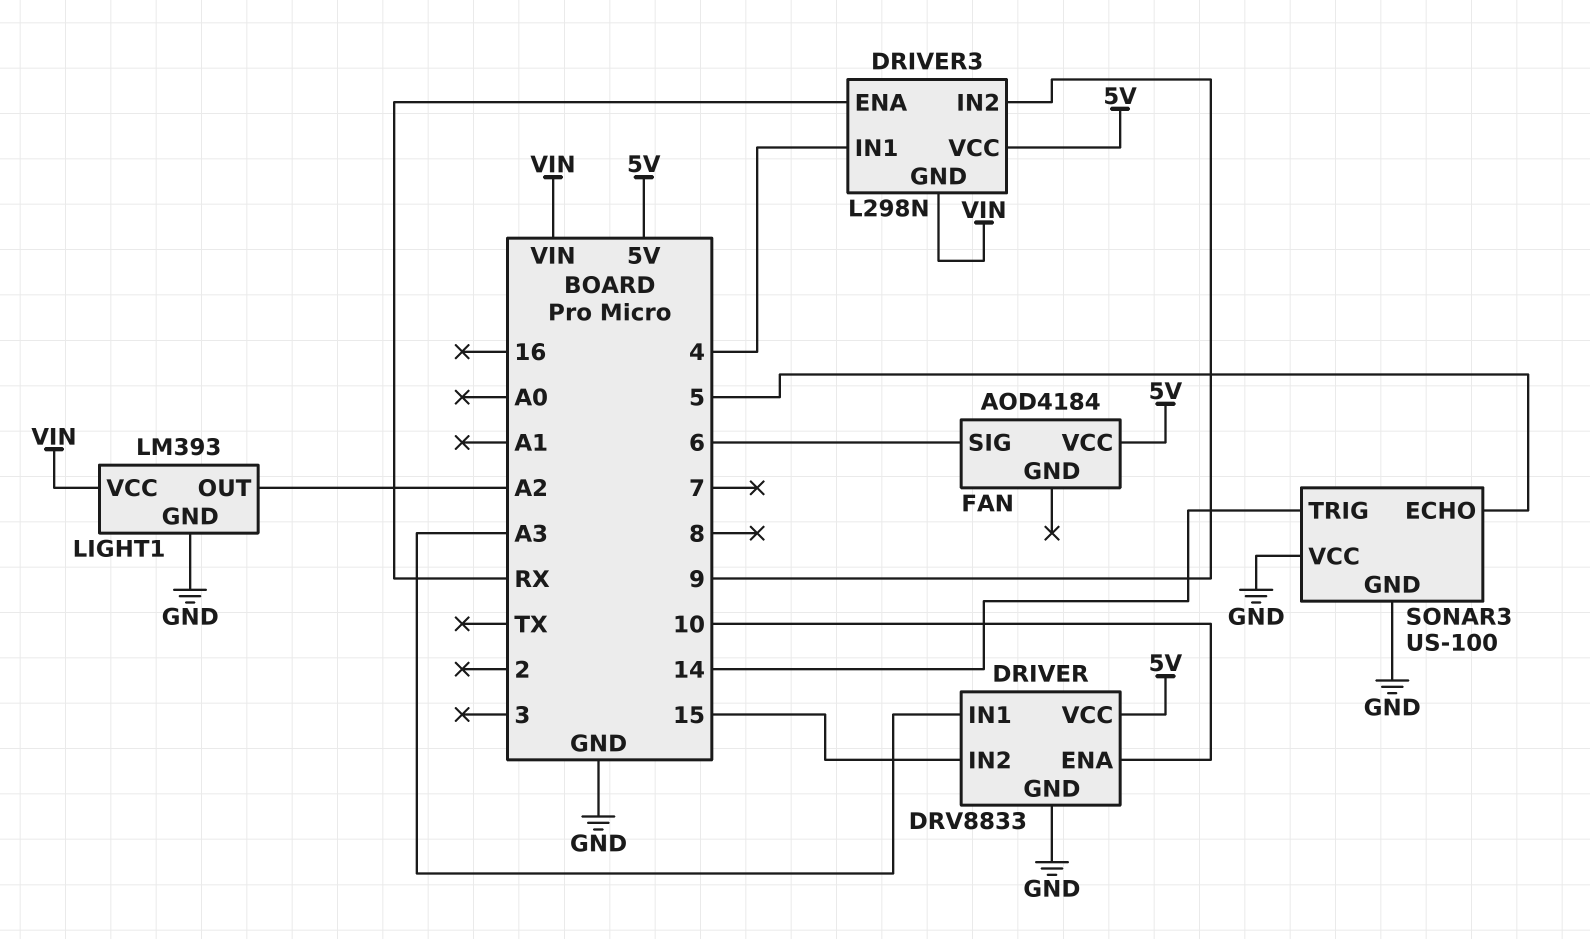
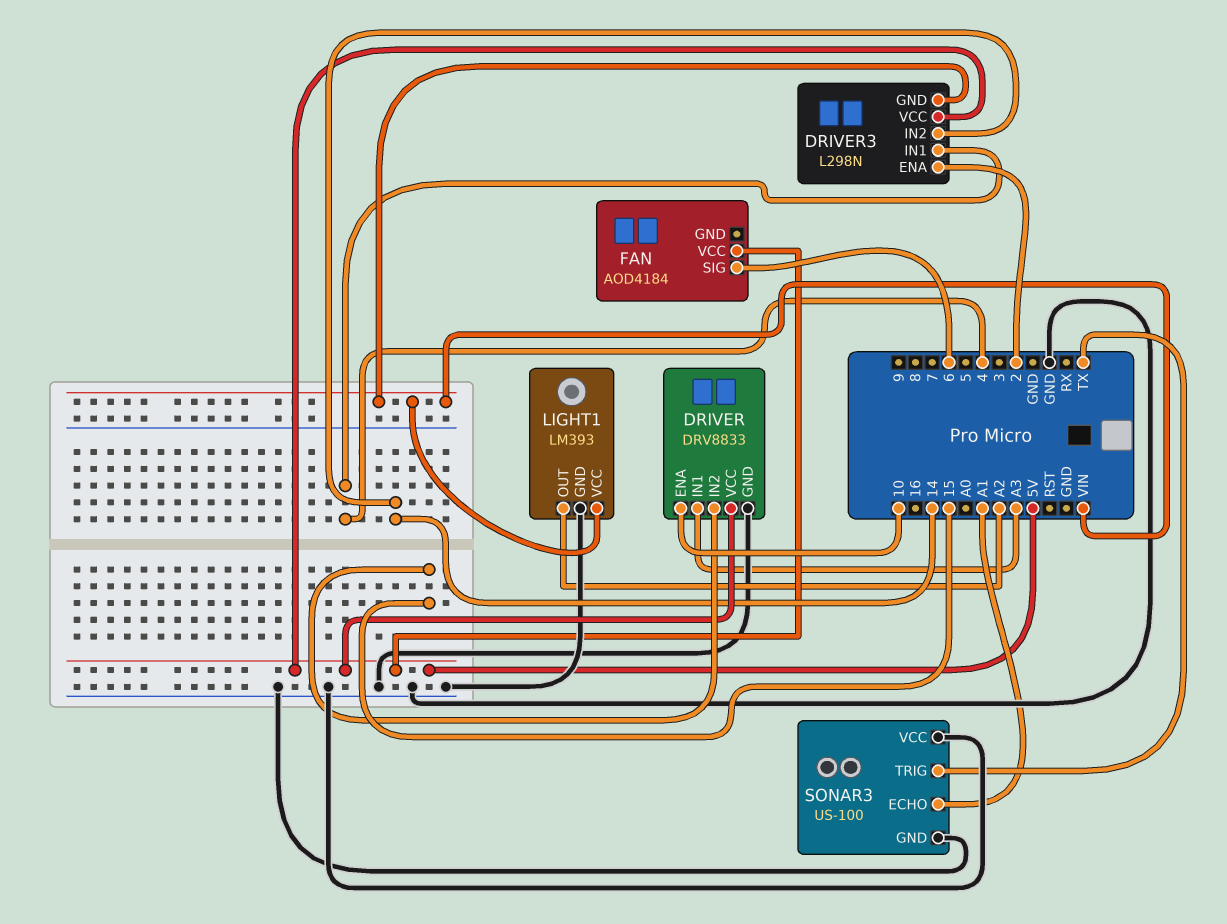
DRIVER3 pin ENA: RX -> 2
DRIVER3 pin IN2: 9 -> 14
SONAR3 pin ECHO: 5 -> A1
SONAR3 pin TRIG: 14 -> TX

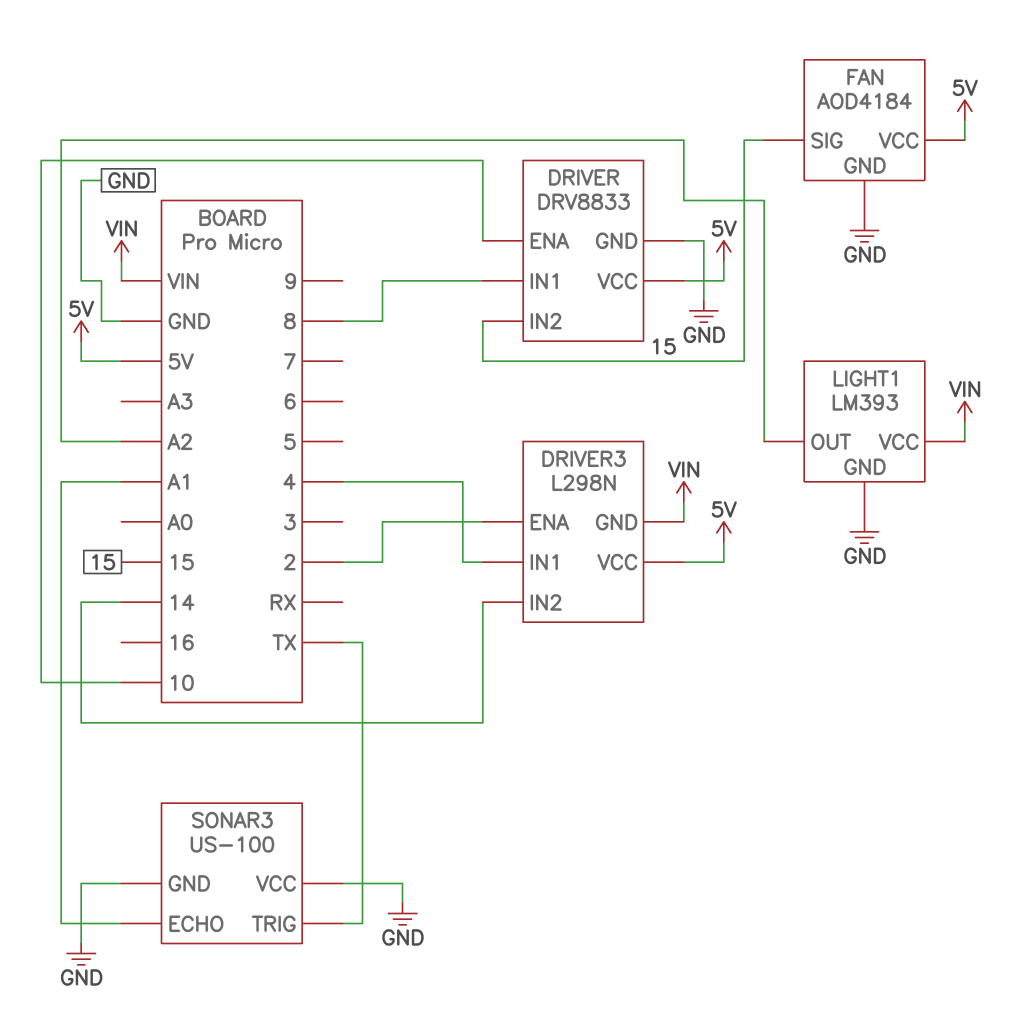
DRIVER pin IN1: A3 -> 8
FAN pin GND: none -> GND
FAN pin SIG: 6 -> 15

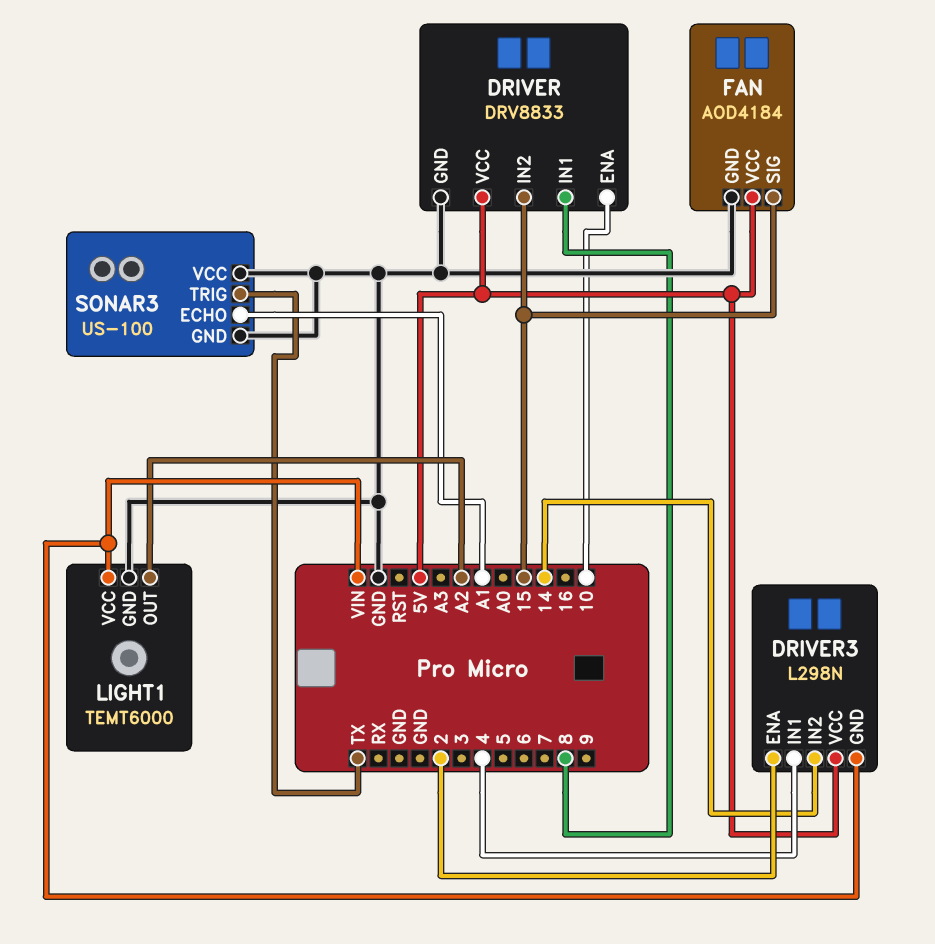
LIGHT1: LM393 -> TEMT6000

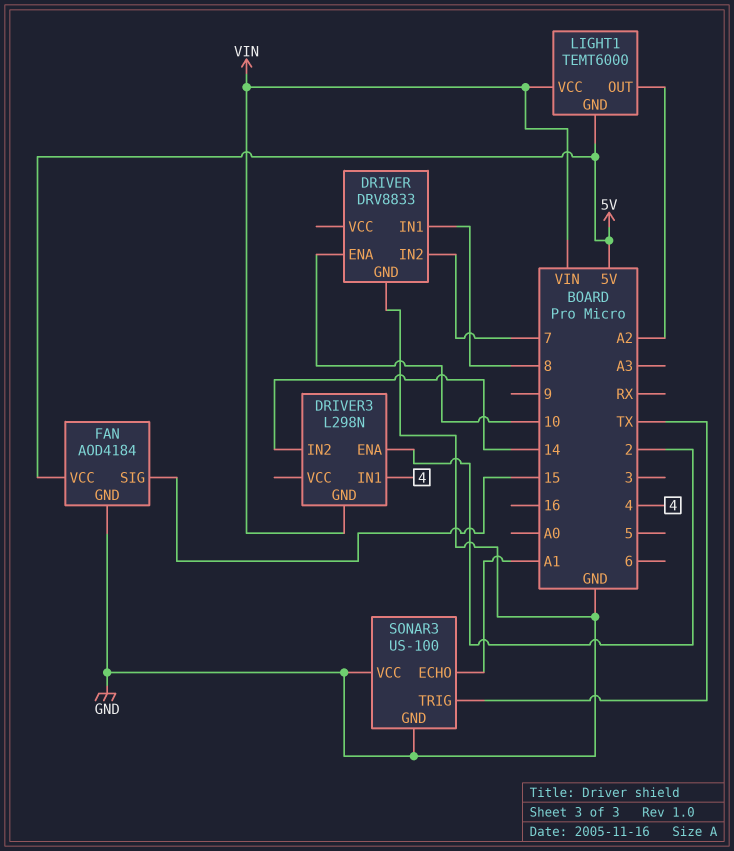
DRIVER pin IN2: 15 -> 7
DRIVER pin VCC: 5V -> none
DRIVER3 pin VCC: 5V -> none
LIGHT1 pin GND: GND -> 5V

